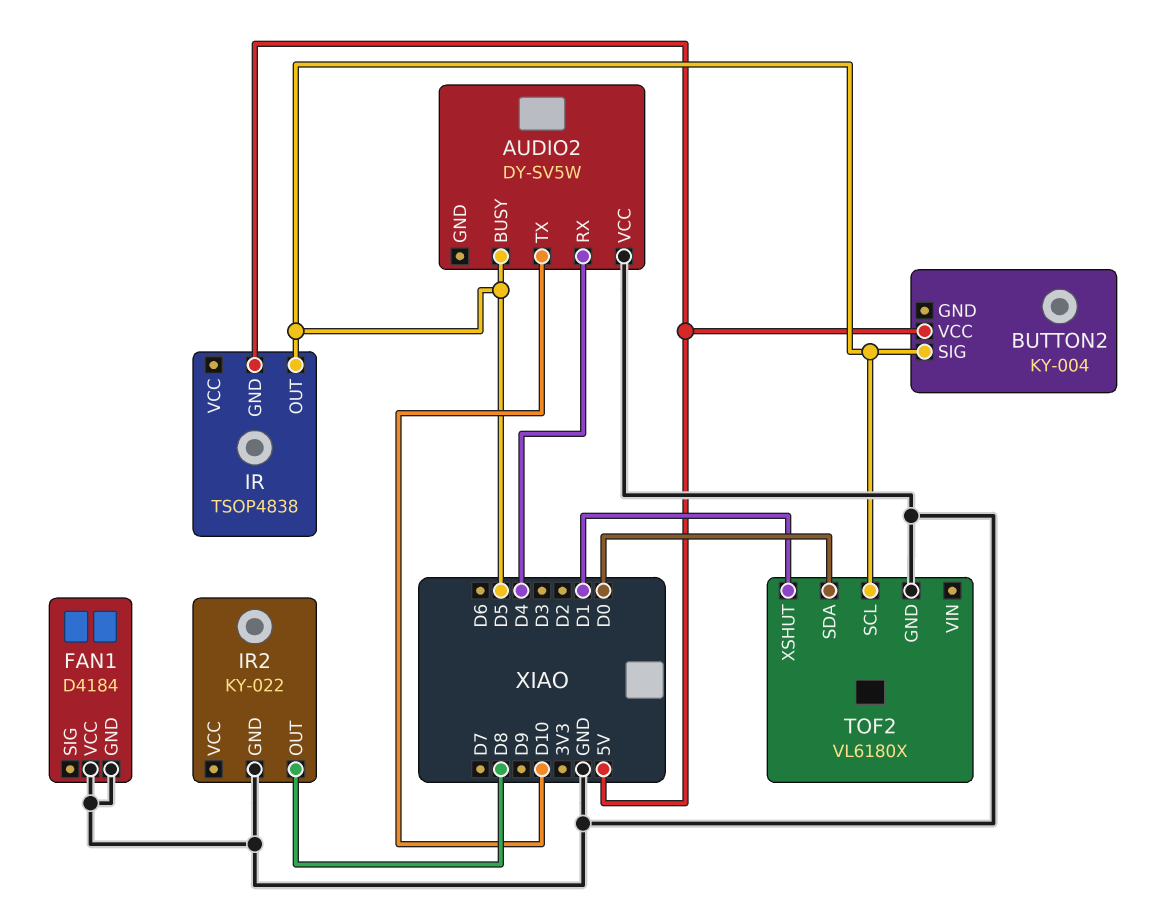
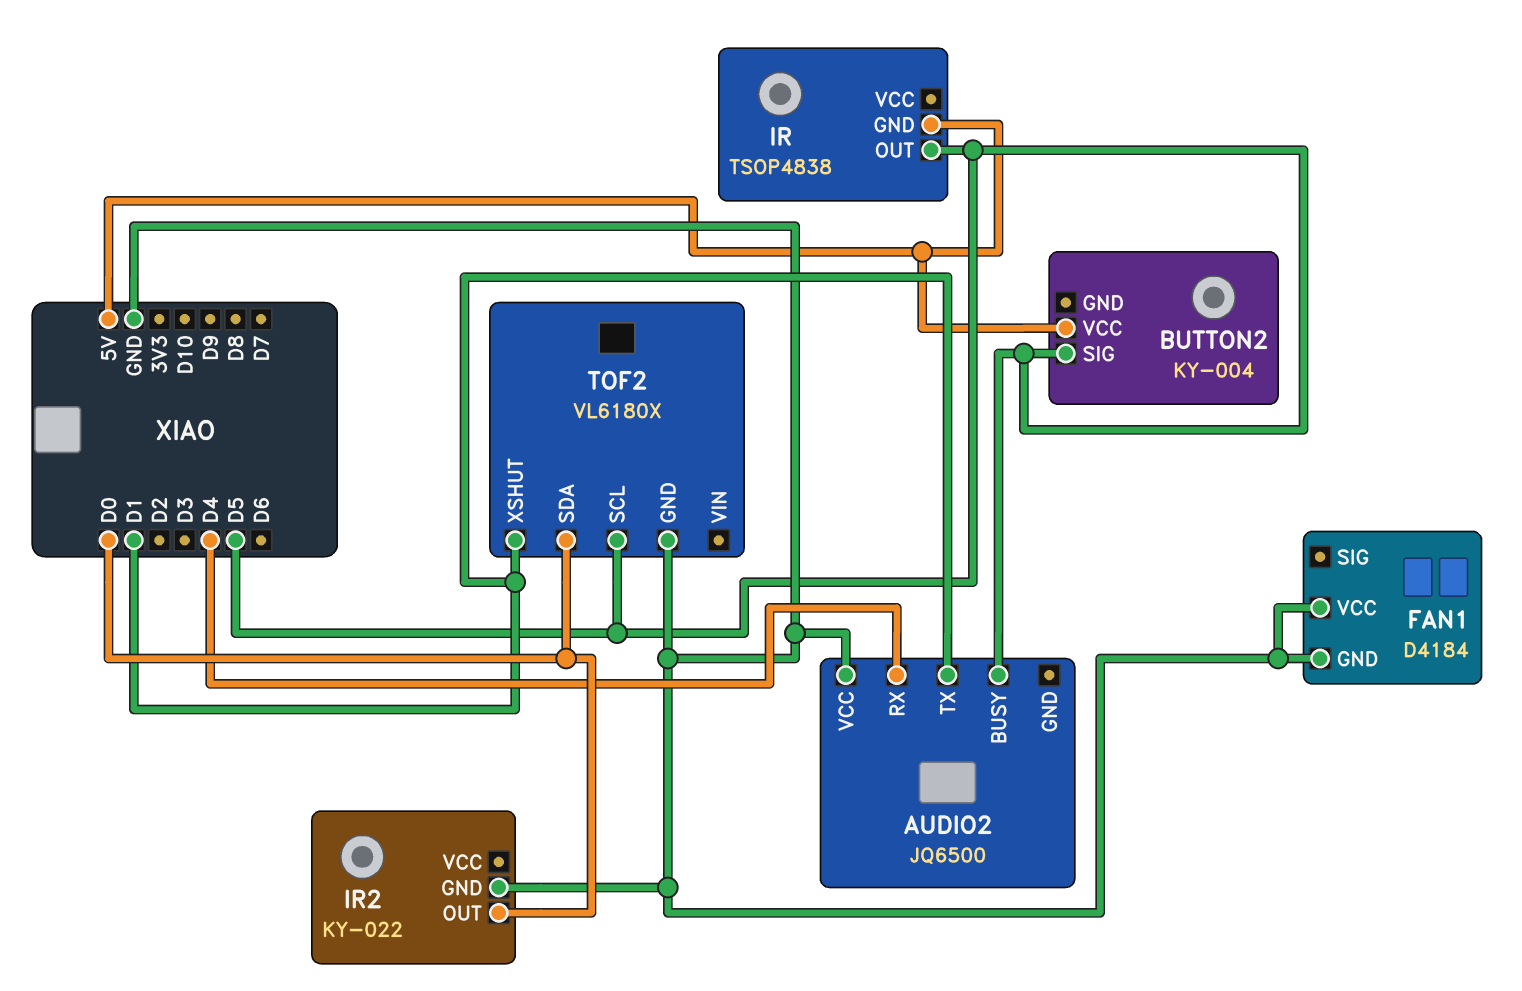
AUDIO2: DY-SV5W -> JQ6500
AUDIO2 pin TX: D10 -> D1
IR2 pin OUT: D8 -> D0

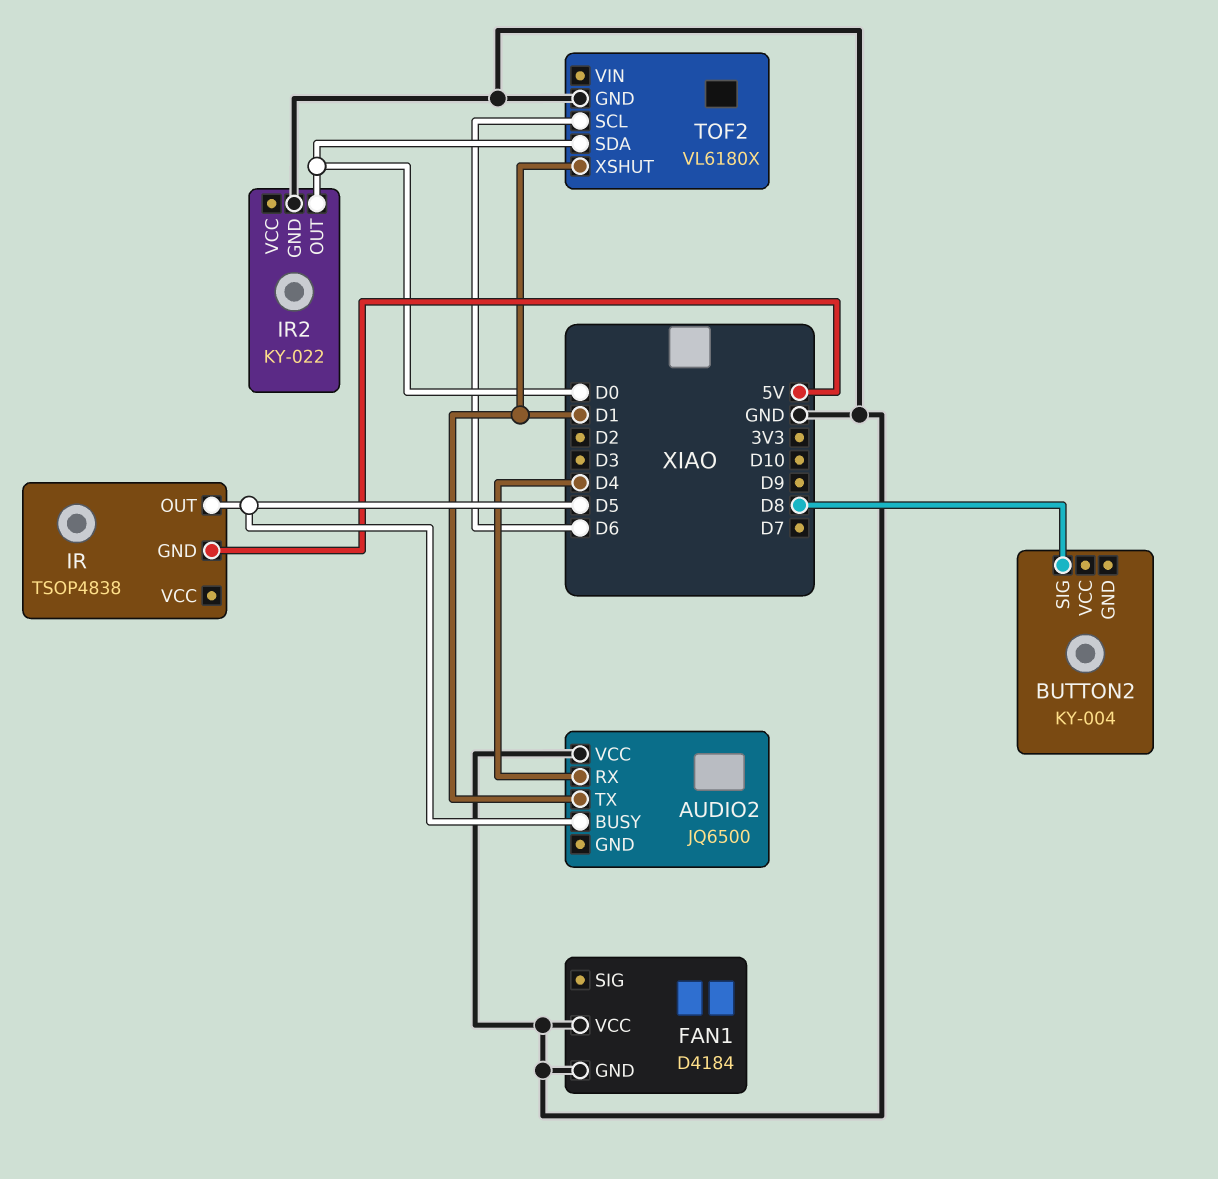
BUTTON2 pin SIG: D5 -> D8
BUTTON2 pin VCC: 5V -> none
TOF2 pin SCL: D5 -> D6

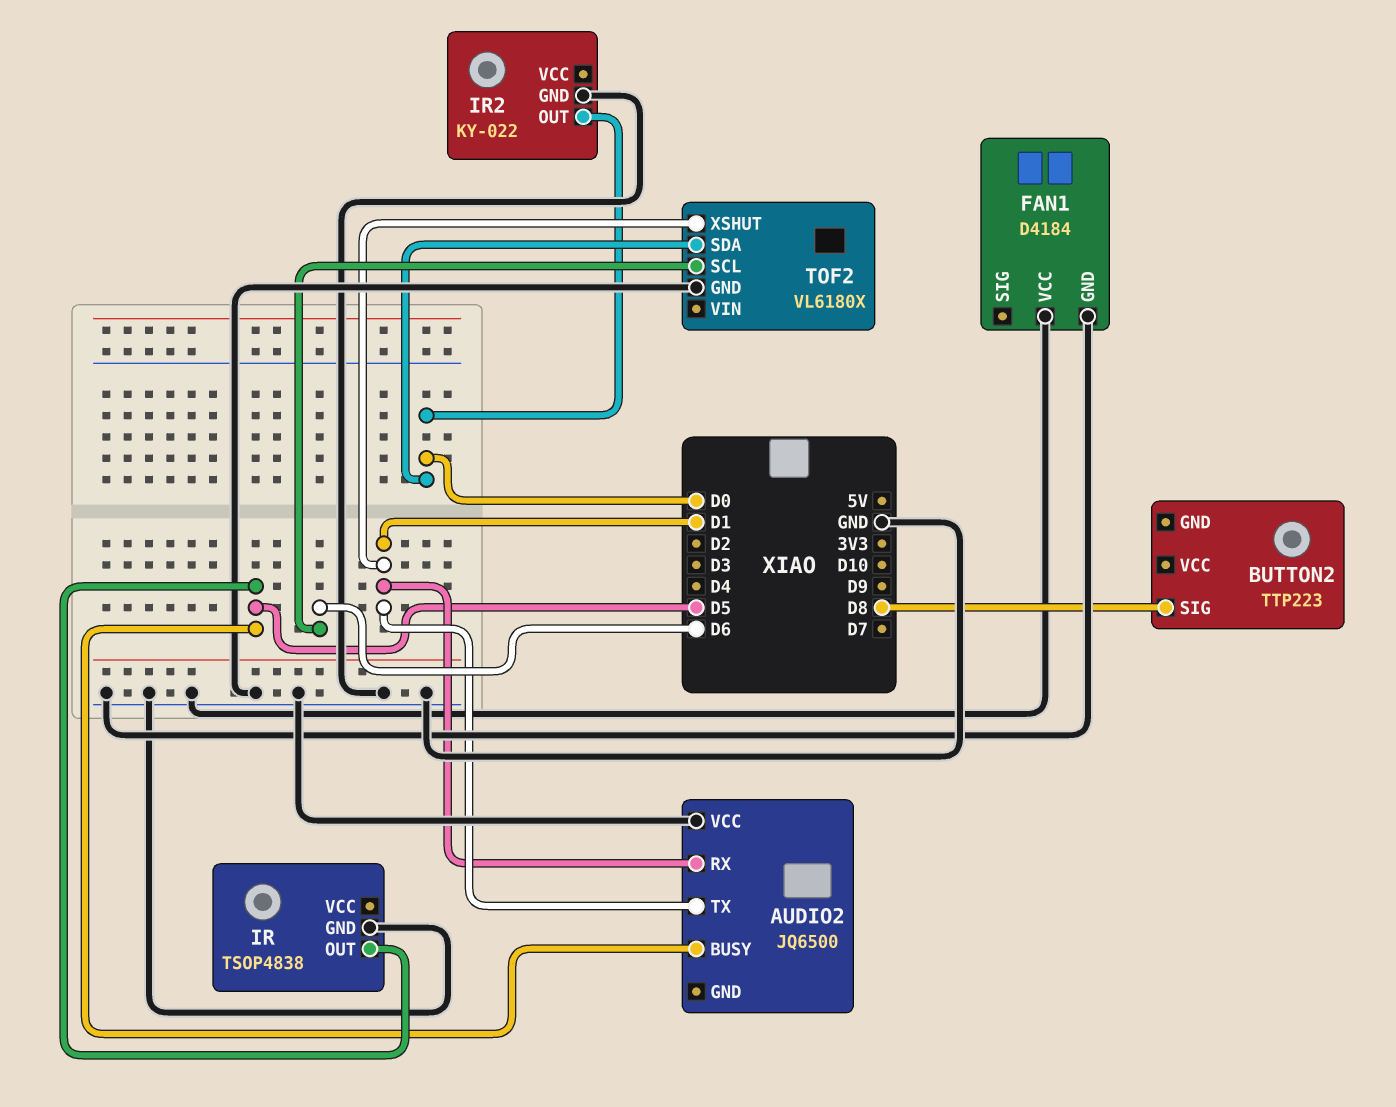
AUDIO2 pin RX: D4 -> D1
BUTTON2: KY-004 -> TTP223
IR pin GND: 5V -> GND

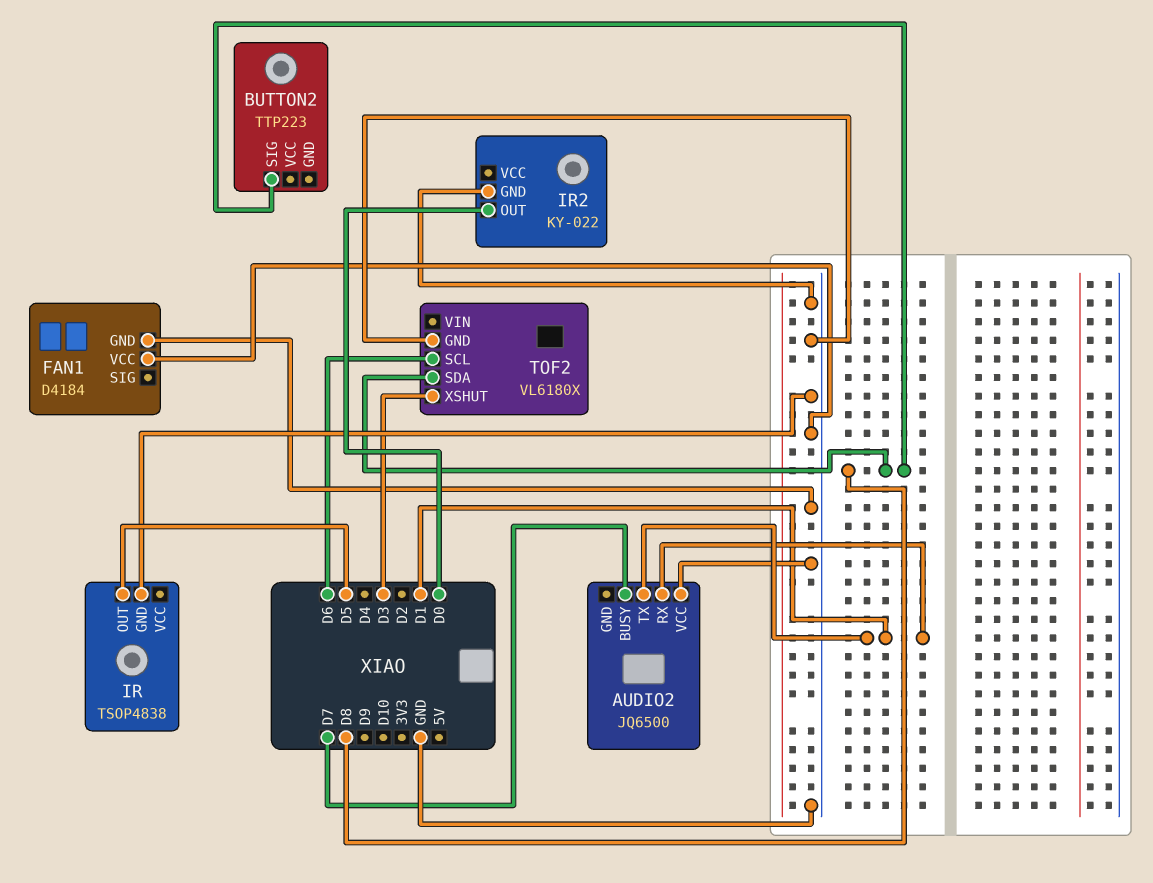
AUDIO2 pin BUSY: D5 -> D7
TOF2 pin SDA: D0 -> D8
TOF2 pin XSHUT: D1 -> D3

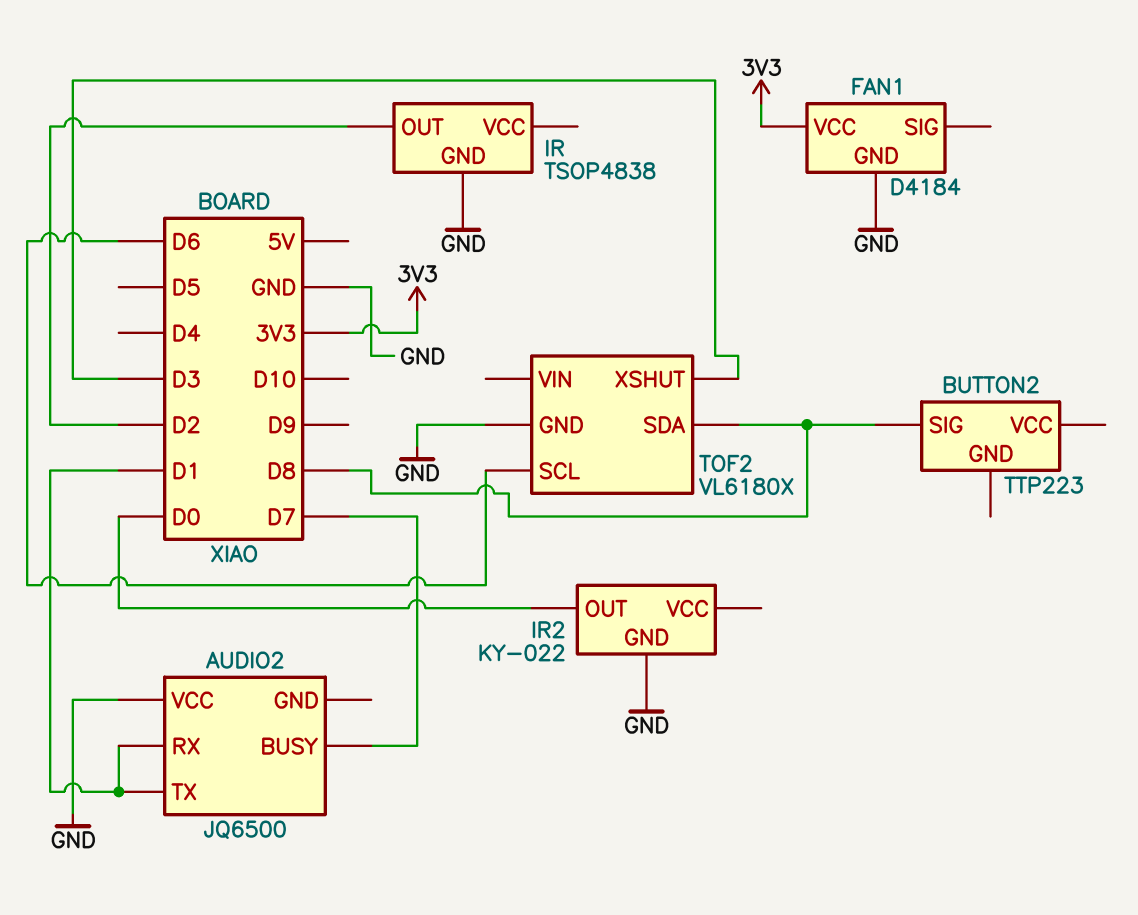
FAN1 pin VCC: GND -> 3V3
IR pin OUT: D5 -> D2

